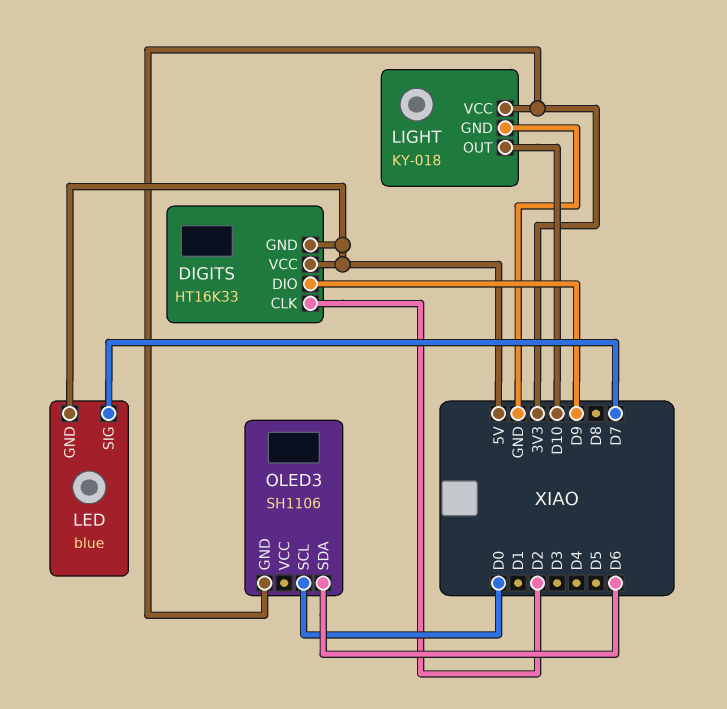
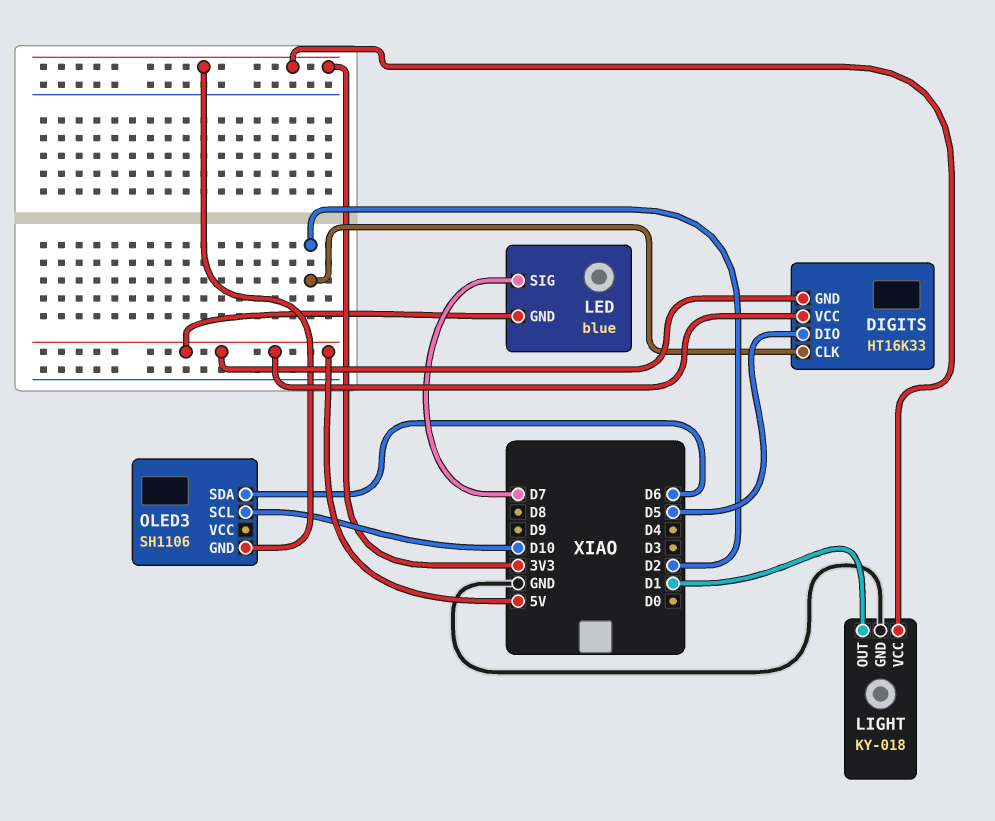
DIGITS pin DIO: D9 -> D5
LIGHT pin OUT: D10 -> D1
OLED3 pin SCL: D0 -> D10

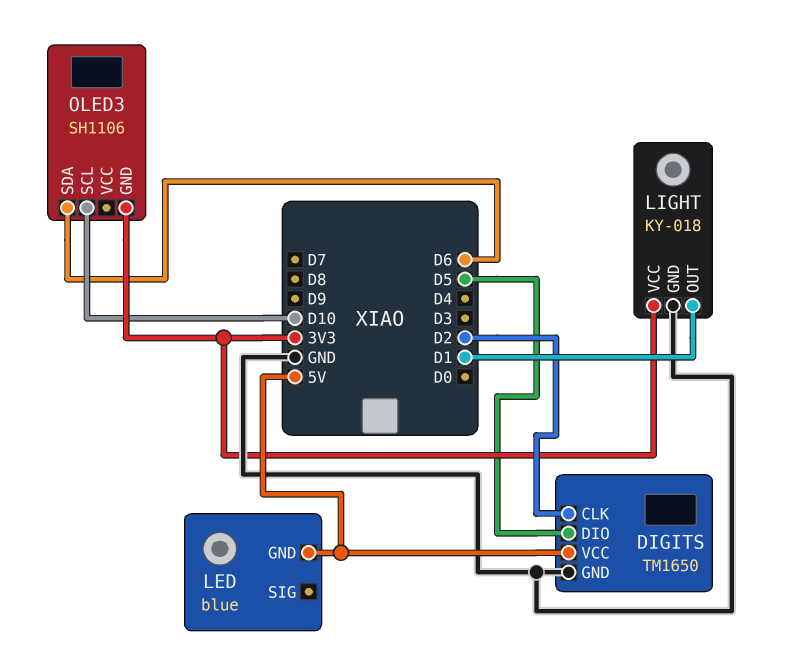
DIGITS: HT16K33 -> TM1650
DIGITS pin GND: 5V -> GND
LED pin SIG: D7 -> none

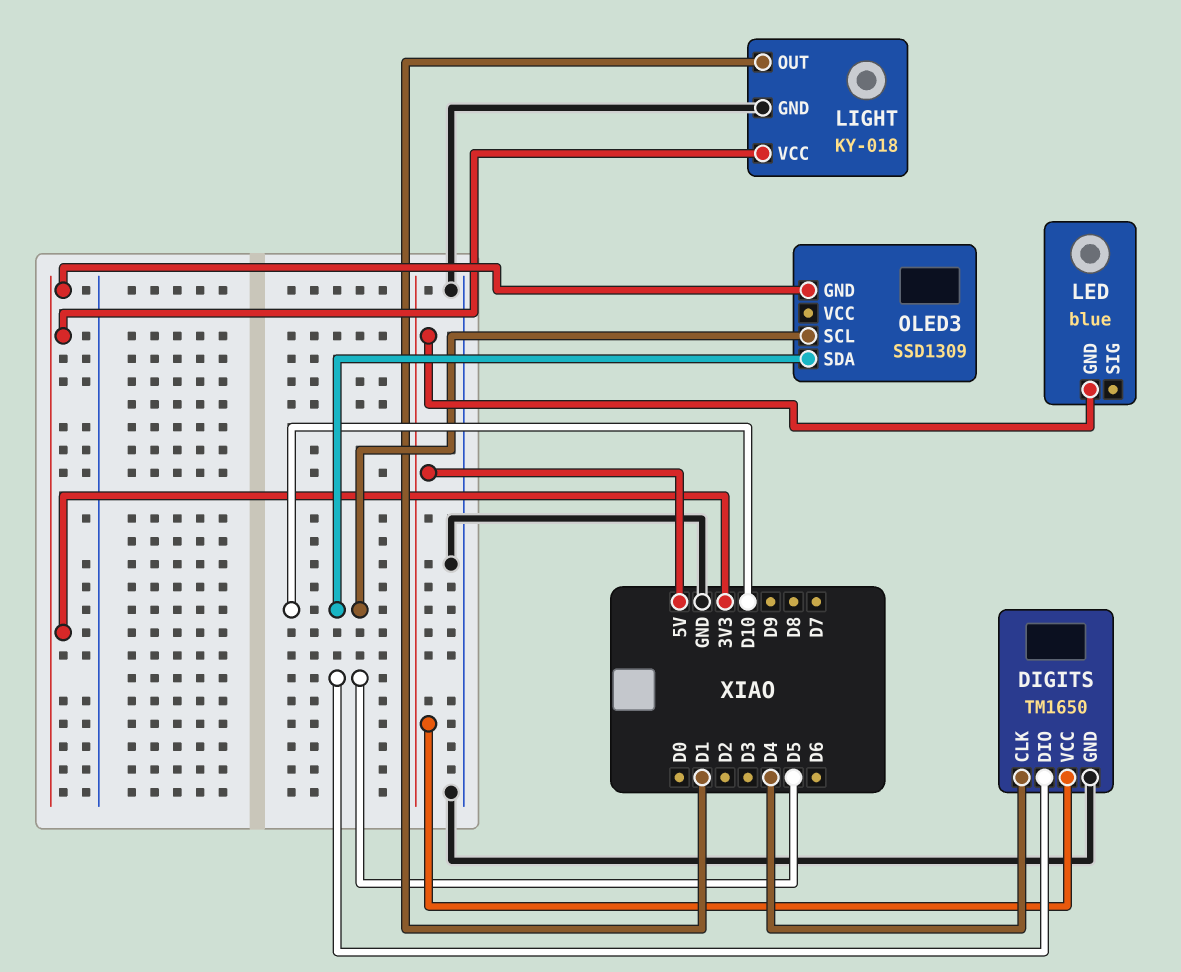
DIGITS pin CLK: D2 -> D4
OLED3: SH1106 -> SSD1309
OLED3 pin SDA: D6 -> D10

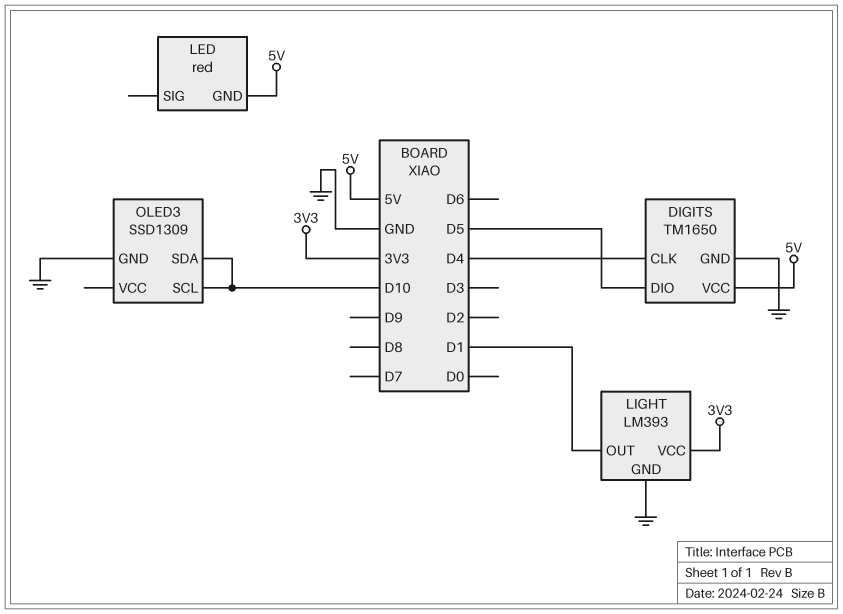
LED: blue -> red
LIGHT: KY-018 -> LM393
OLED3 pin GND: 3V3 -> GND

